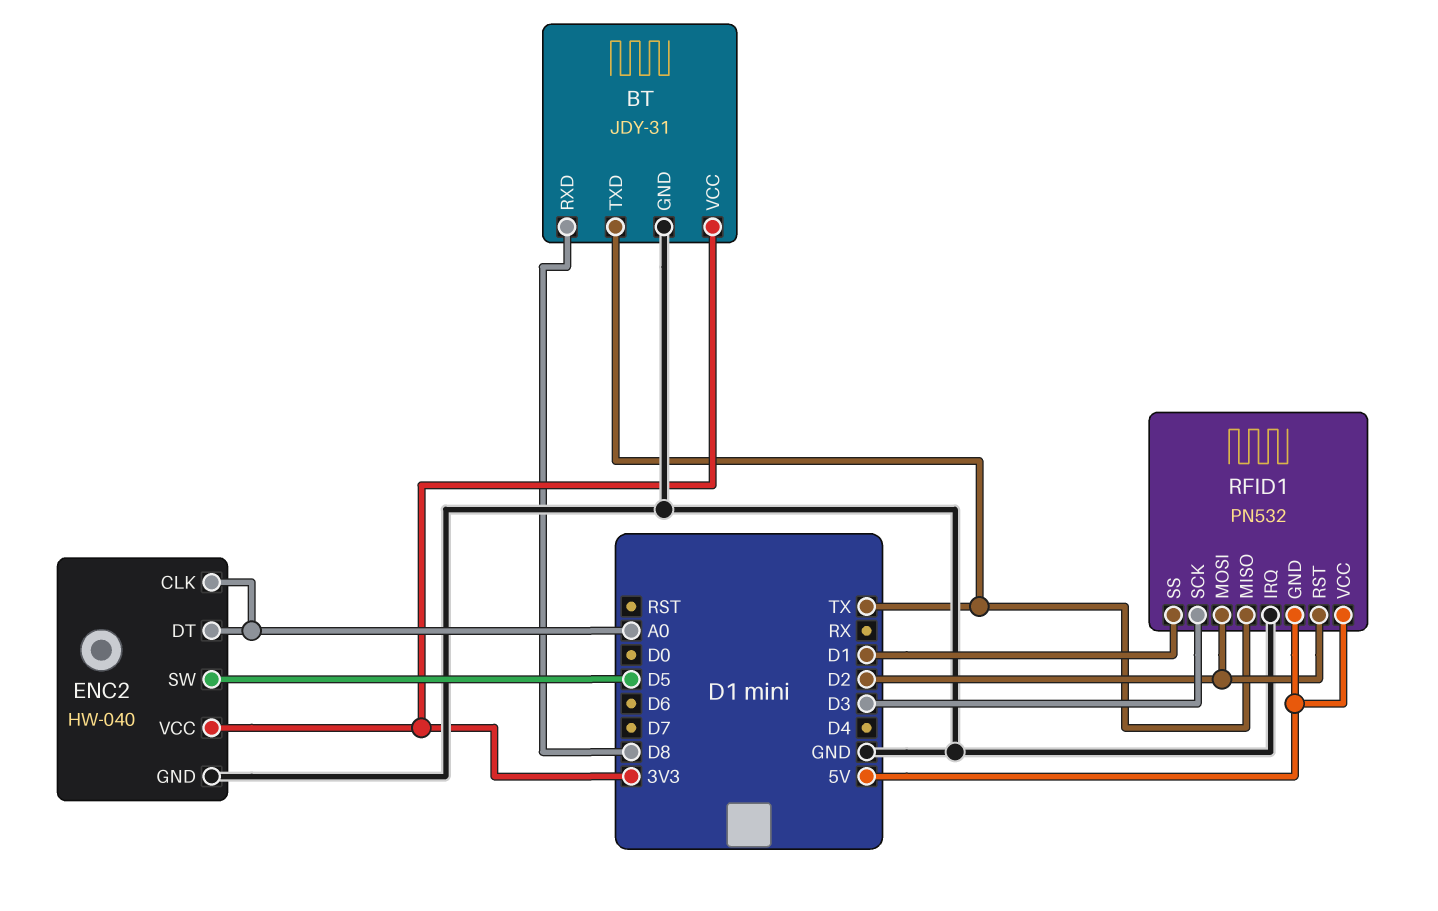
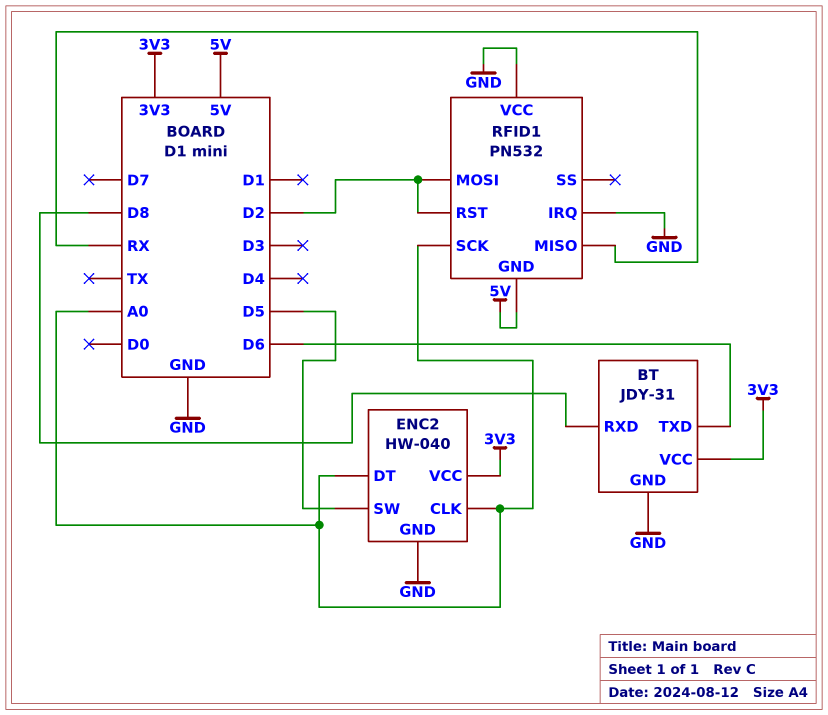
BT pin TXD: TX -> D6
RFID1 pin MISO: TX -> RX
RFID1 pin SCK: D3 -> A0
RFID1 pin SS: D1 -> none
RFID1 pin VCC: 5V -> GND

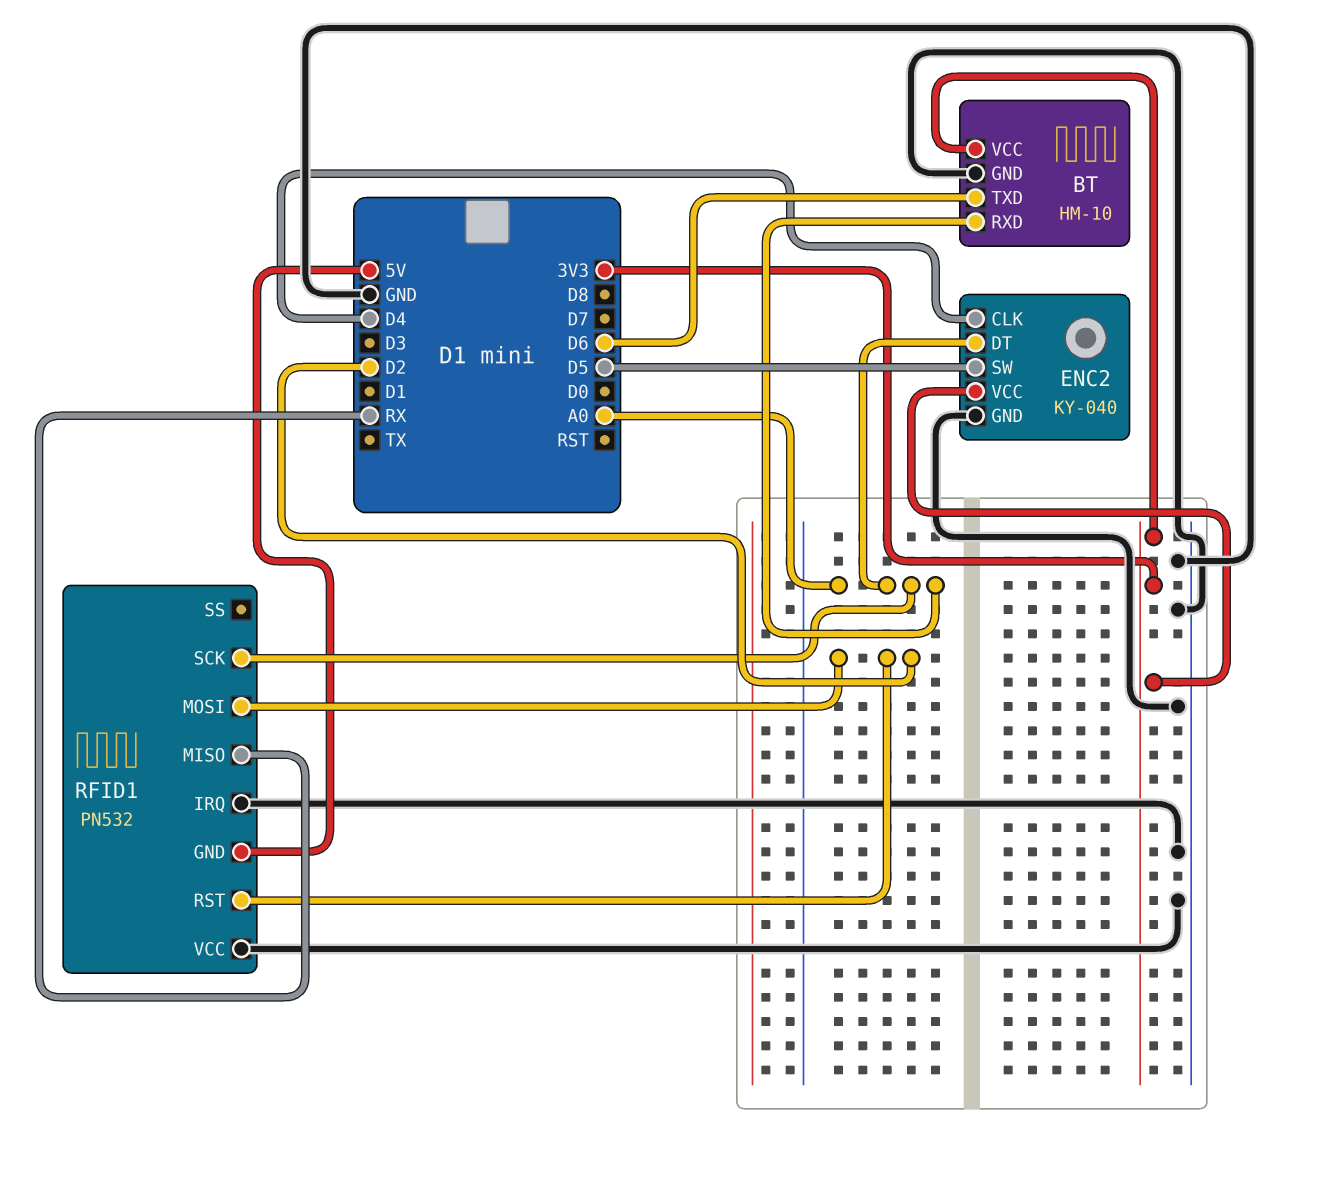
BT: JDY-31 -> HM-10
BT pin RXD: D8 -> A0
ENC2: HW-040 -> KY-040
ENC2 pin CLK: A0 -> D4

